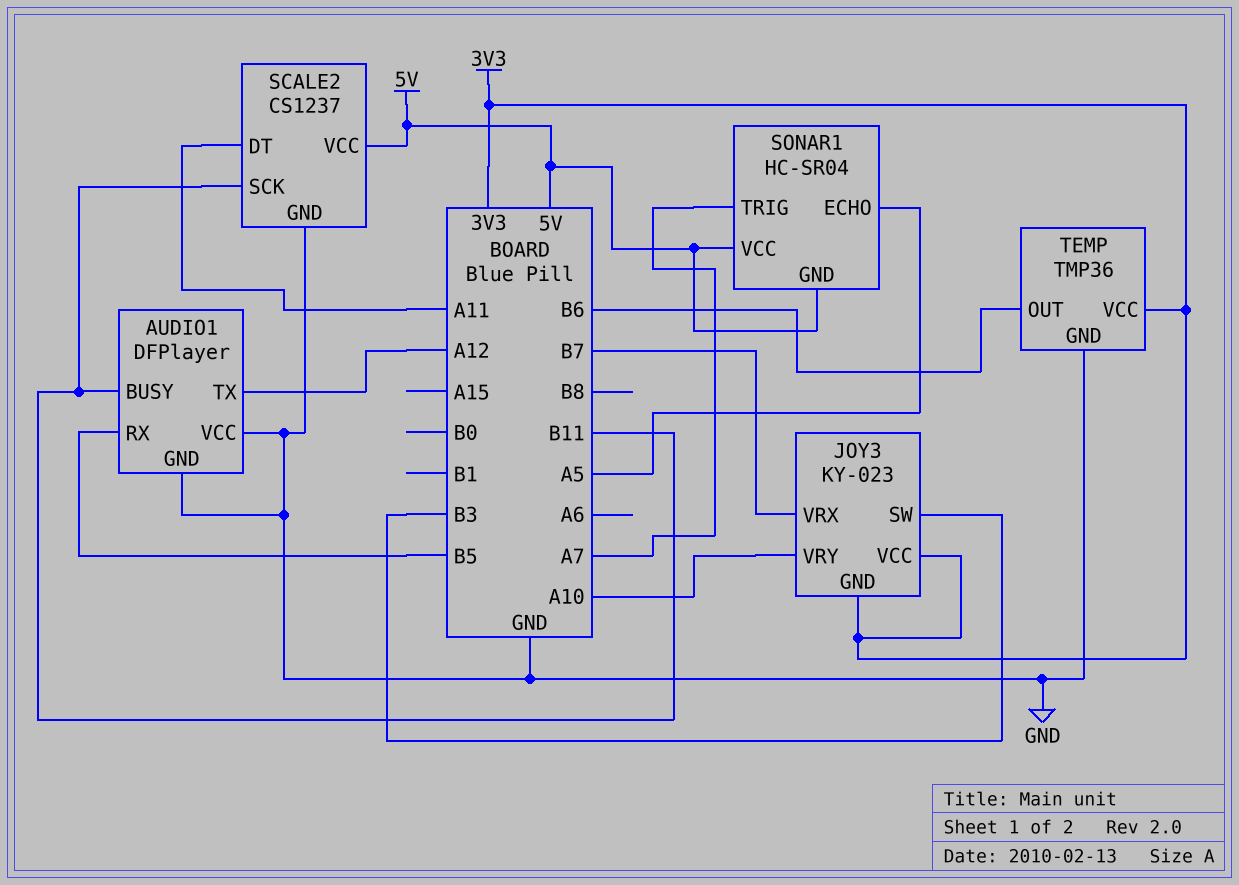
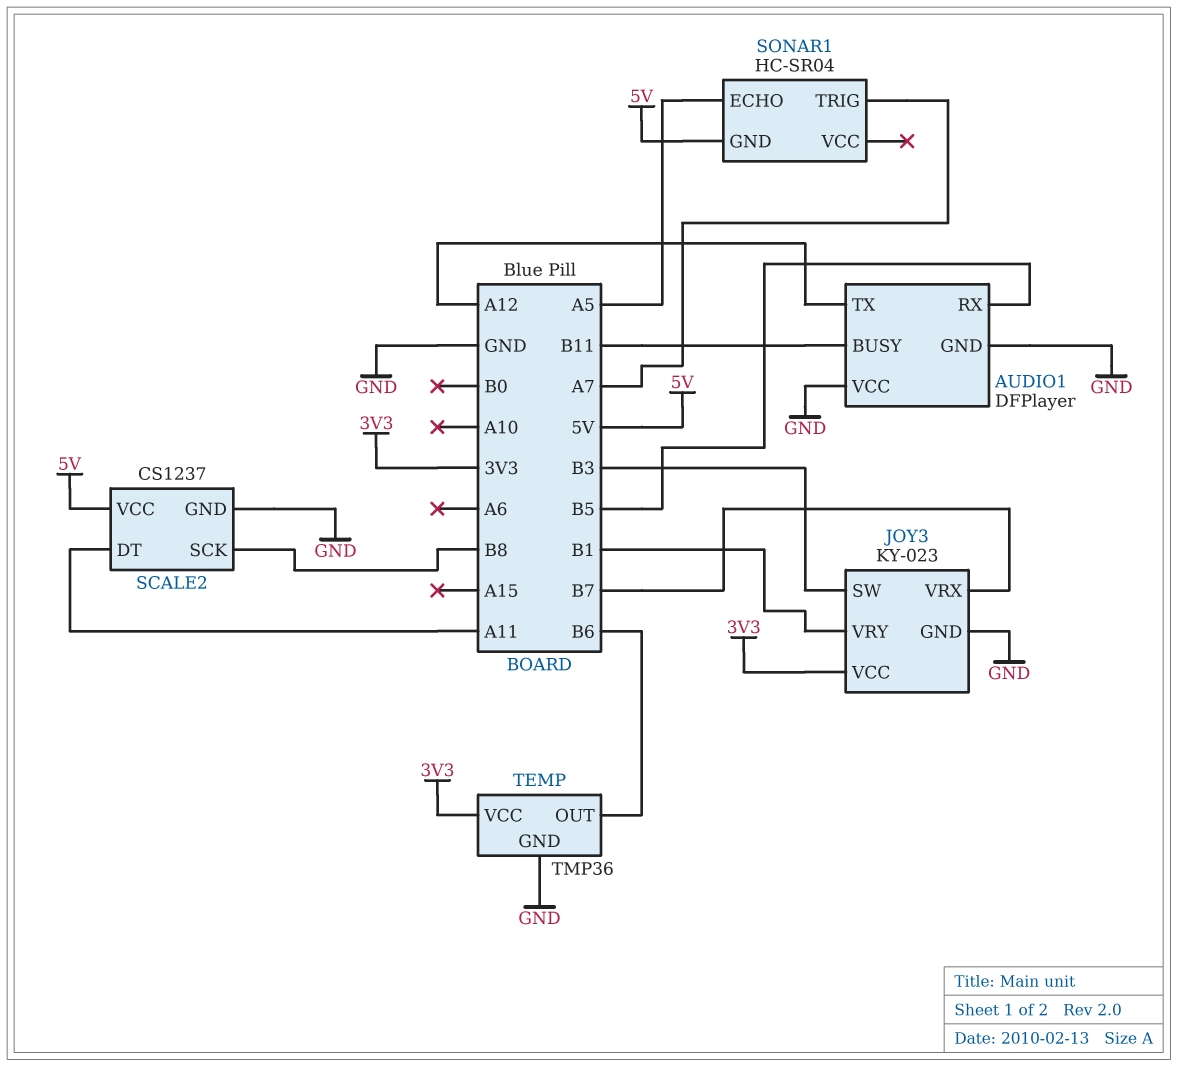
JOY3 pin GND: 3V3 -> GND
JOY3 pin VRY: A10 -> B1
SCALE2 pin SCK: B11 -> B8
SONAR1 pin VCC: 5V -> none

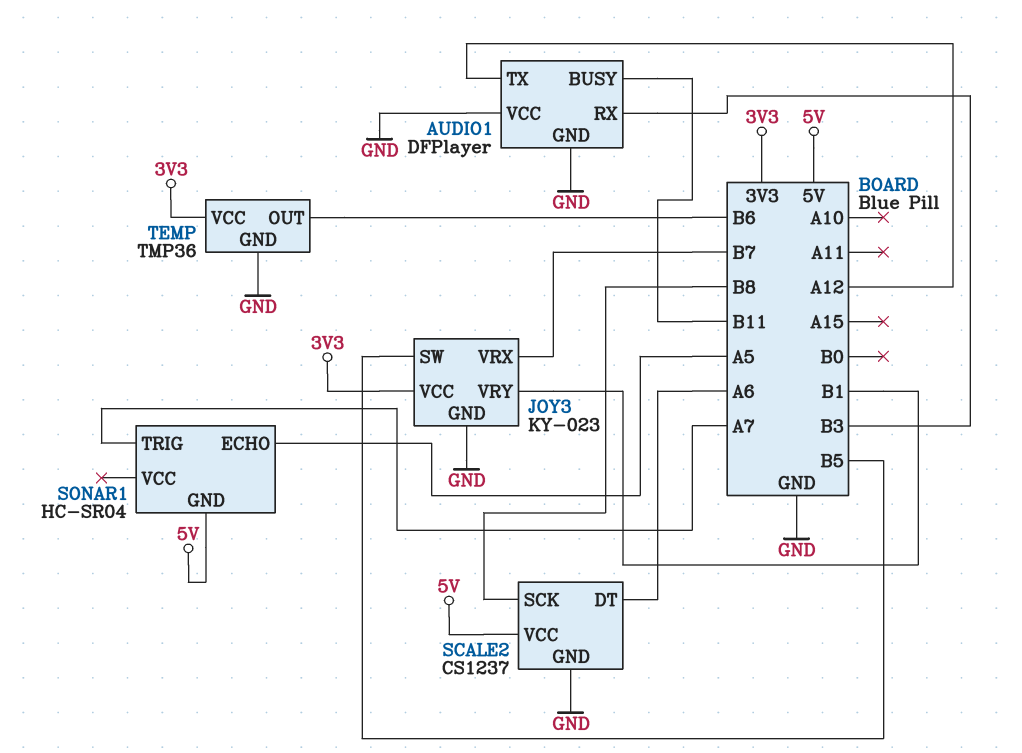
AUDIO1 pin RX: B5 -> B3
JOY3 pin SW: B3 -> B5
SCALE2 pin DT: A11 -> A6

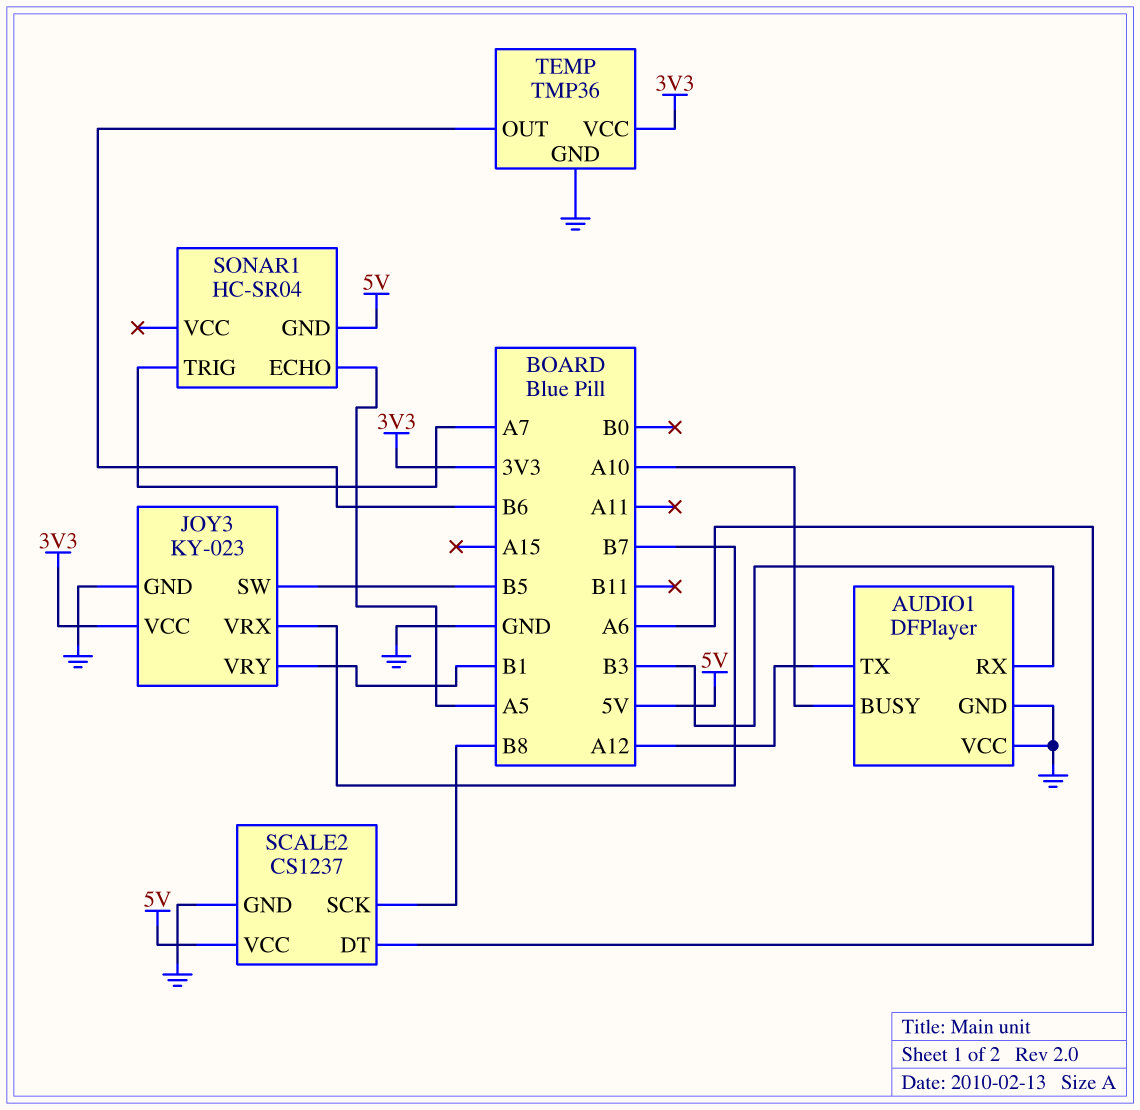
AUDIO1 pin BUSY: B11 -> A10

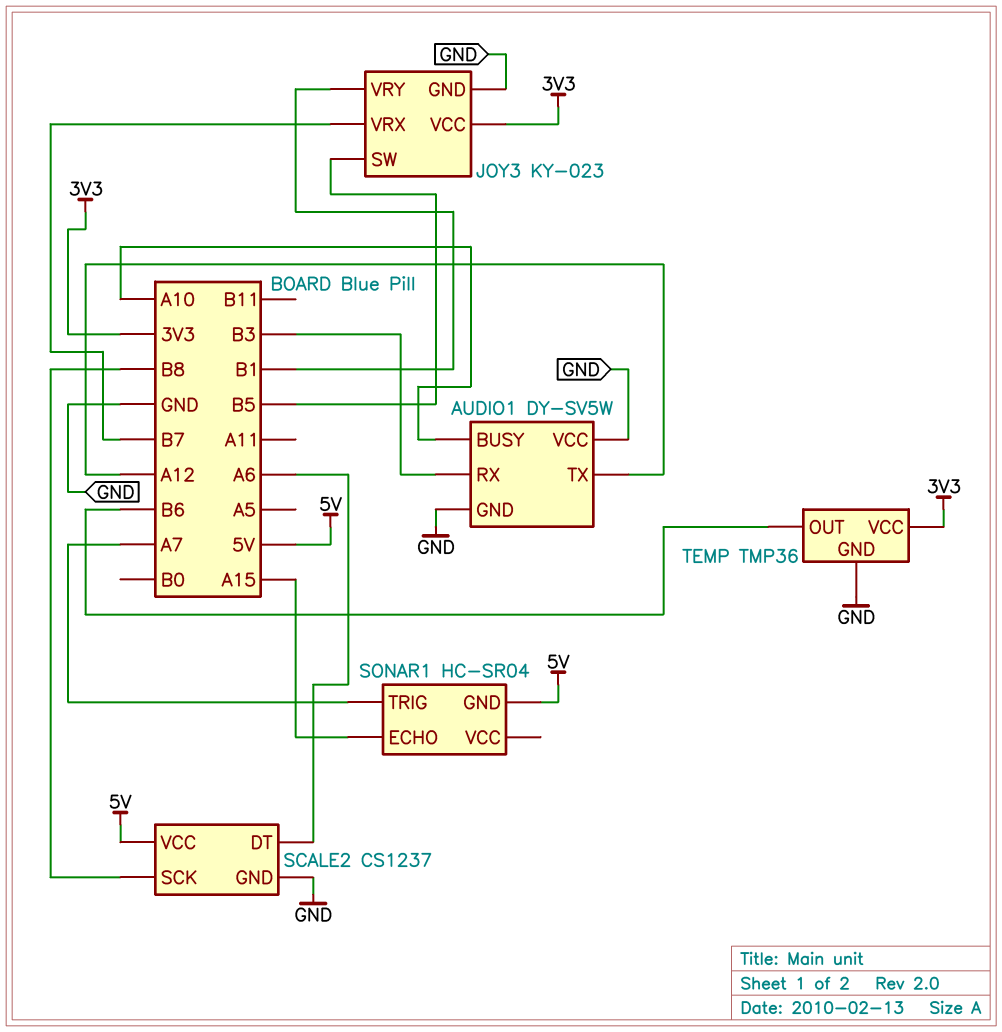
AUDIO1: DFPlayer -> DY-SV5W
SONAR1 pin ECHO: A5 -> A15

